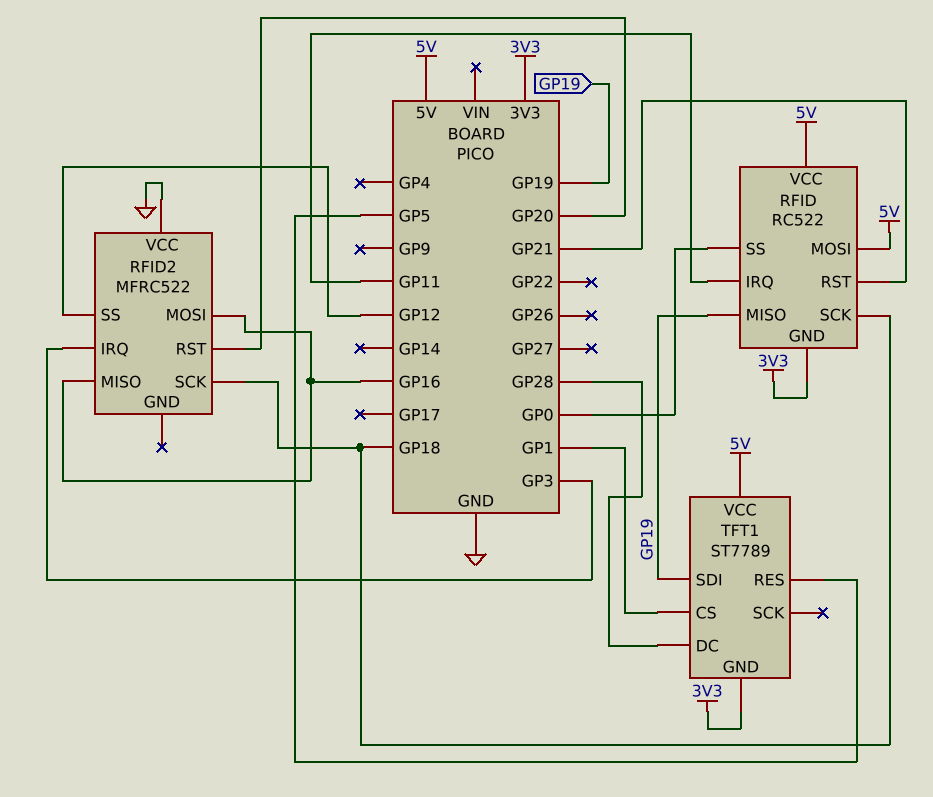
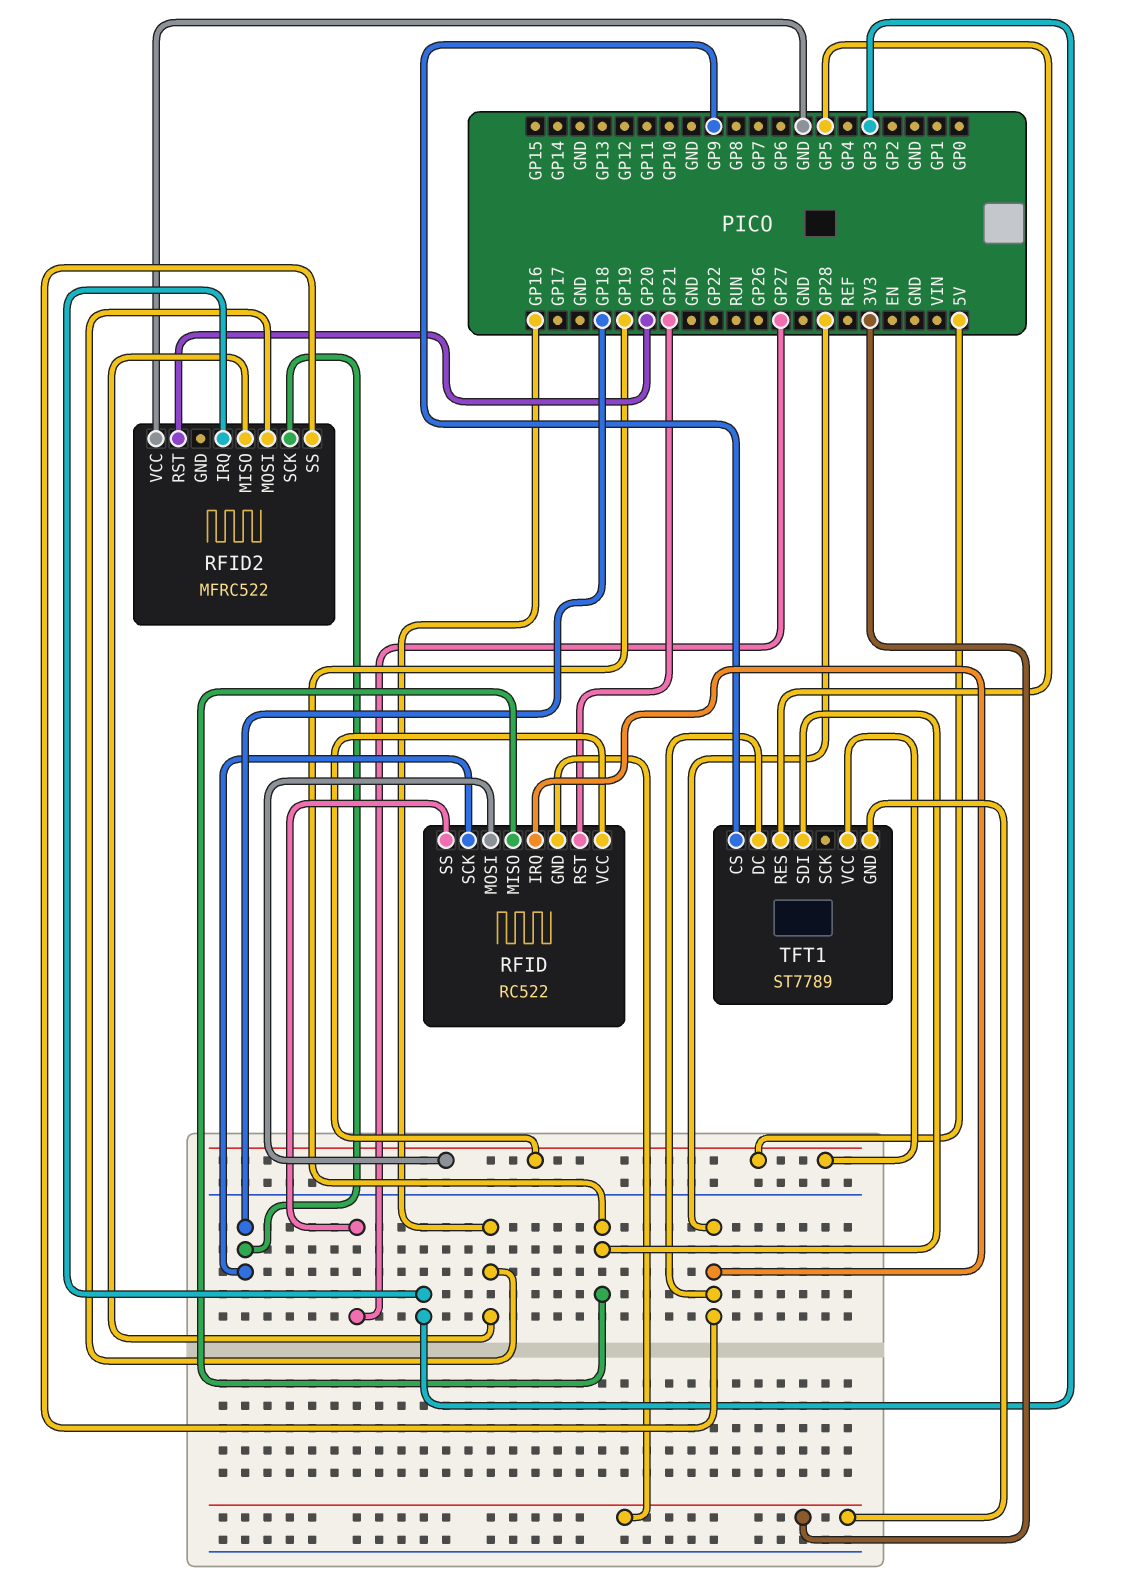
RFID pin IRQ: GP11 -> GP28
RFID pin SS: GP0 -> GP27
RFID2 pin SS: GP12 -> GP28
TFT1 pin CS: GP1 -> GP9

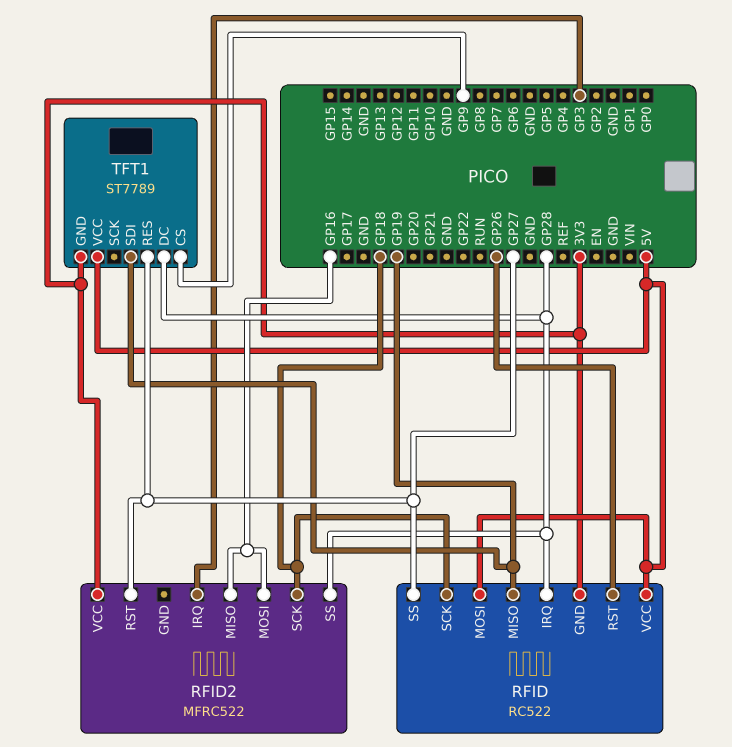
RFID pin RST: GP21 -> GP26
RFID2 pin RST: GP20 -> GP27
RFID2 pin VCC: GND -> 3V3
TFT1 pin RES: GP5 -> GP27

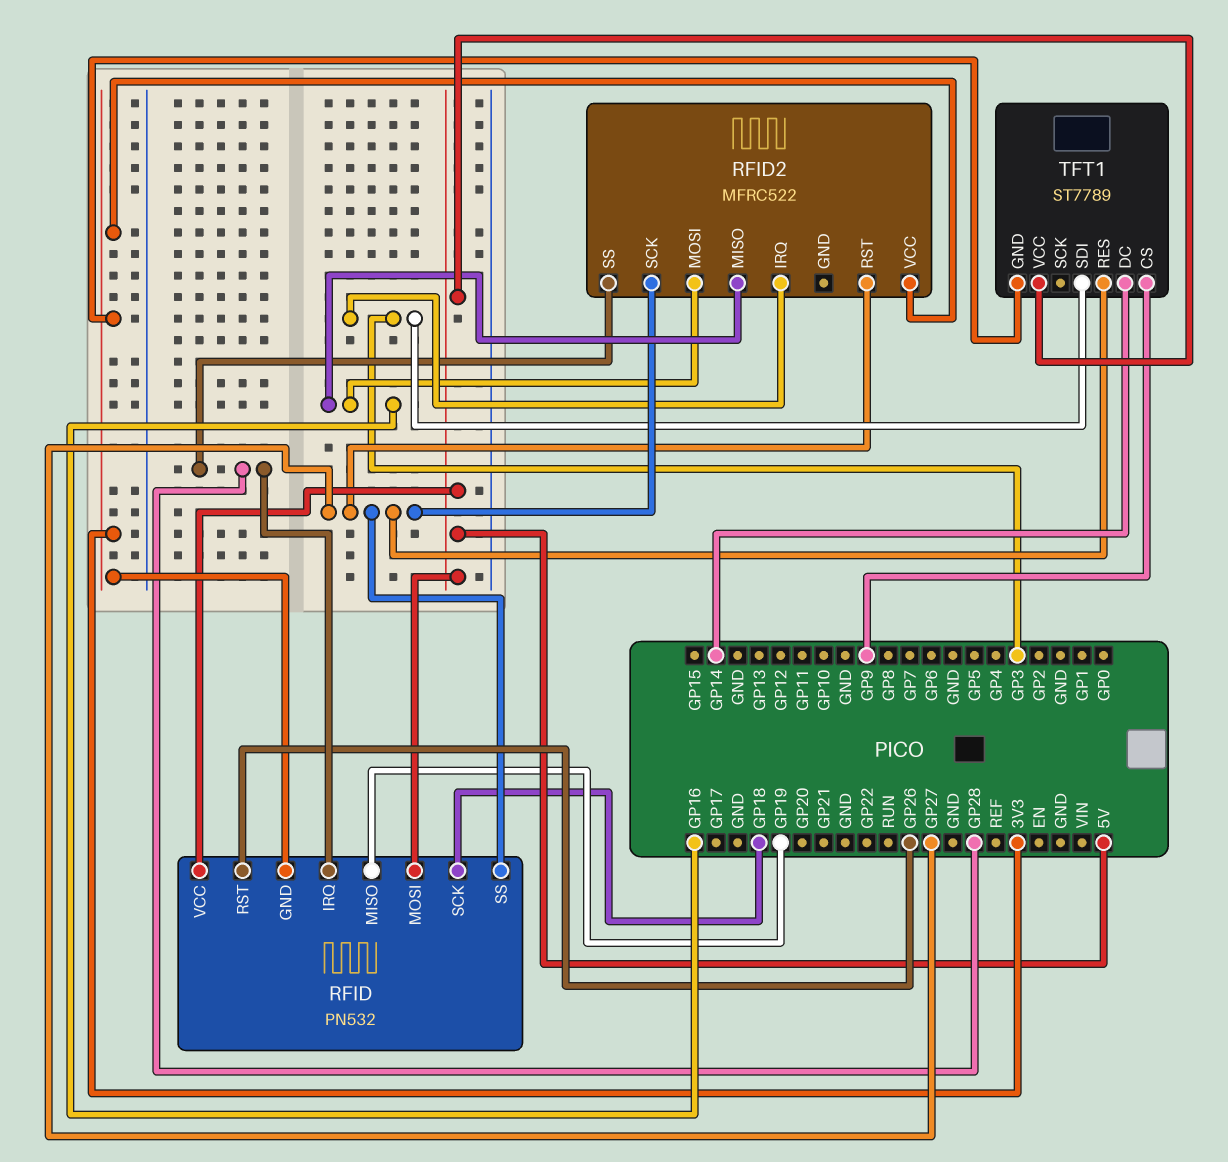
RFID: RC522 -> PN532
RFID2 pin SCK: GP18 -> GP27
TFT1 pin DC: GP28 -> GP14
TFT1 pin SDI: GP19 -> GP3

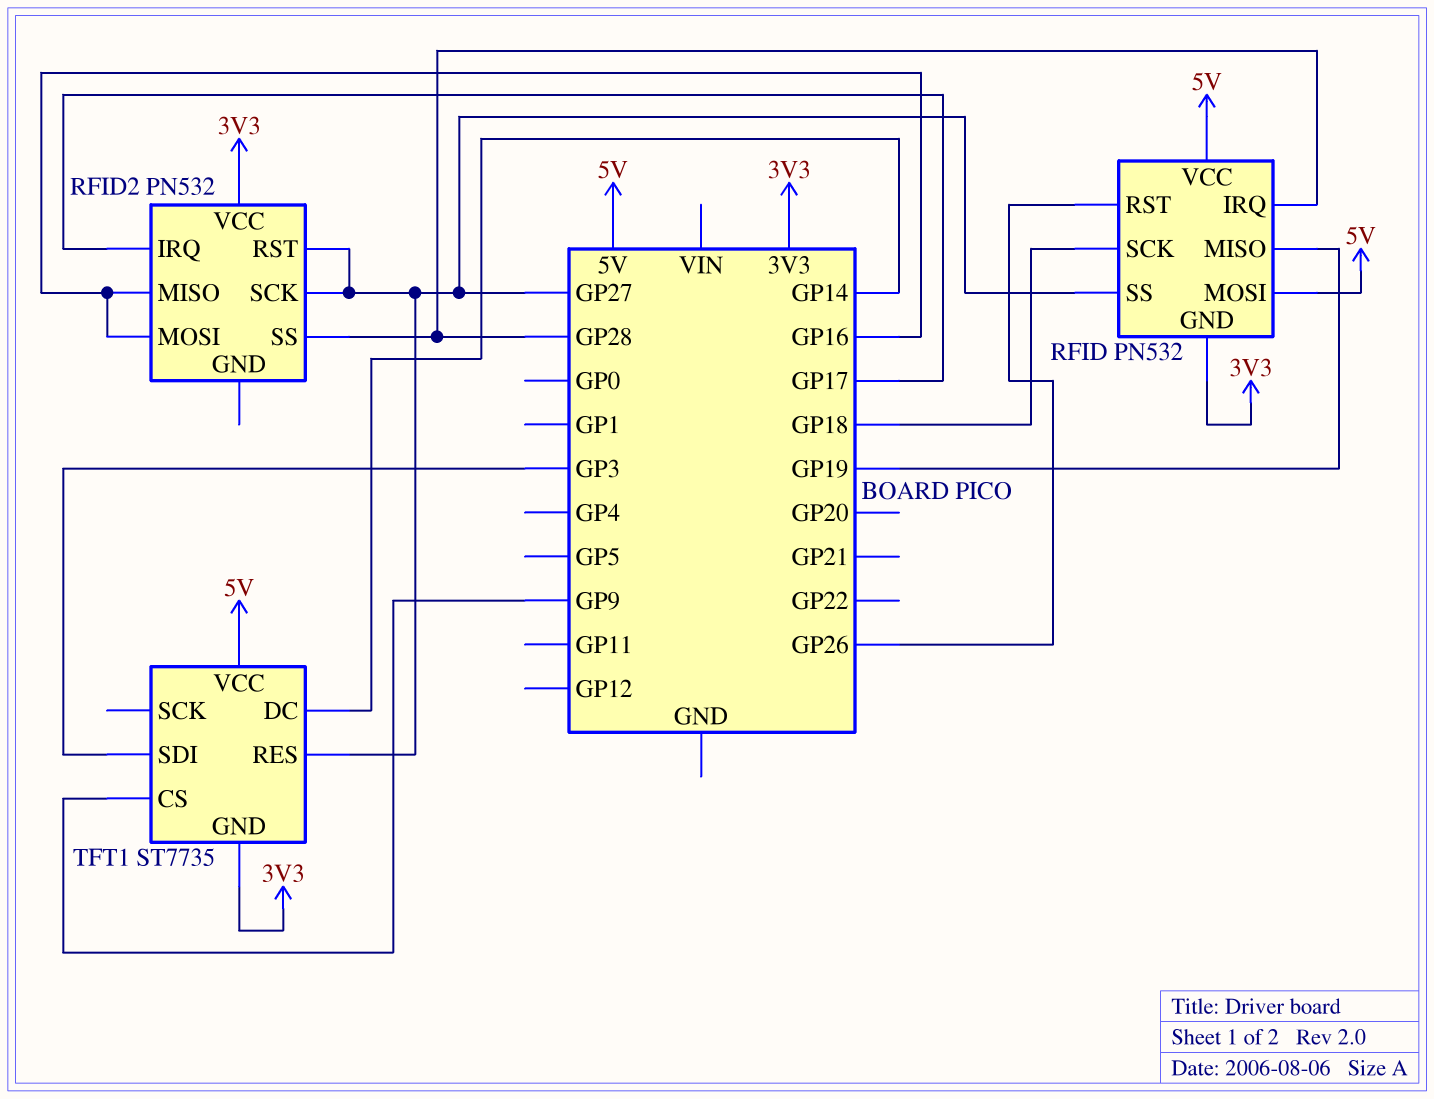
RFID2: MFRC522 -> PN532
RFID2 pin IRQ: GP3 -> GP17
TFT1: ST7789 -> ST7735

